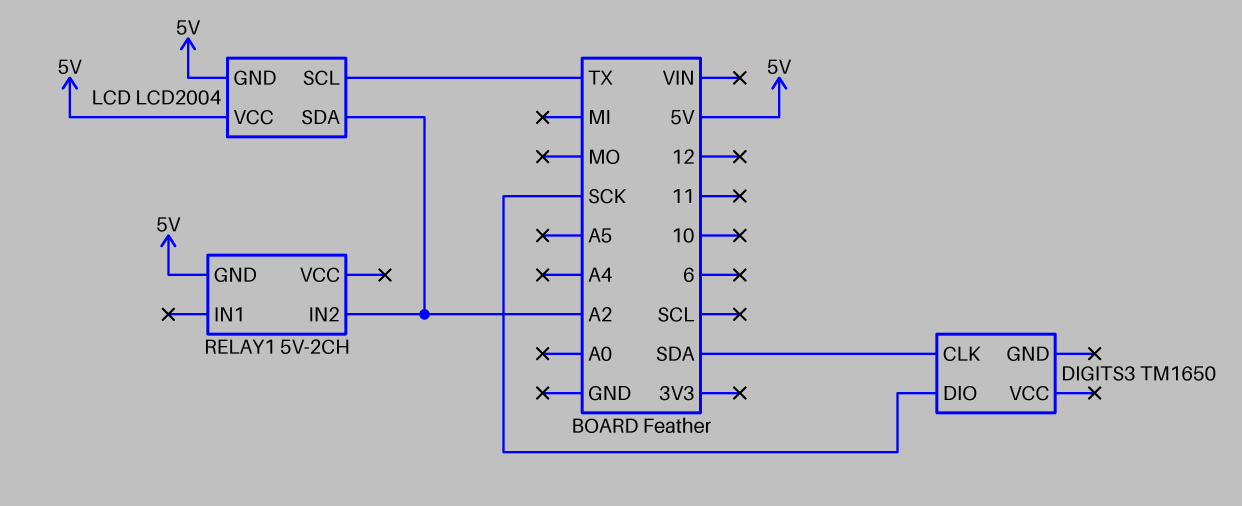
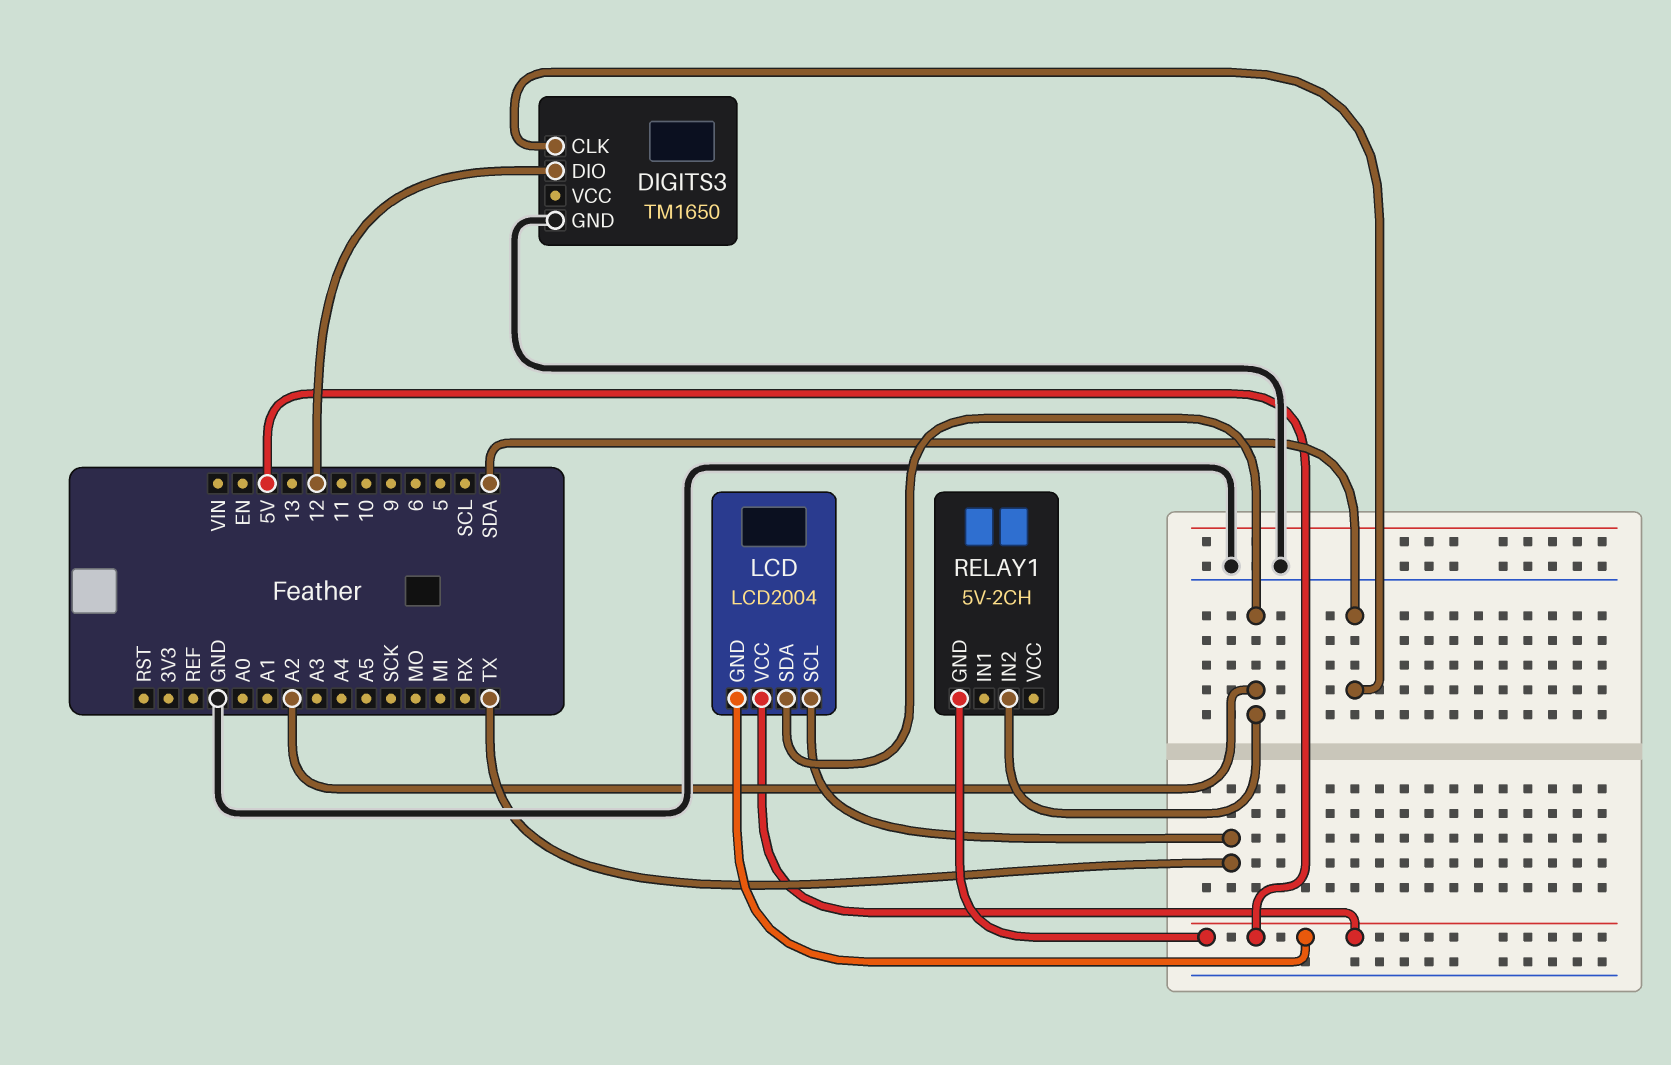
DIGITS3 pin DIO: SCK -> 12
DIGITS3 pin GND: none -> GND

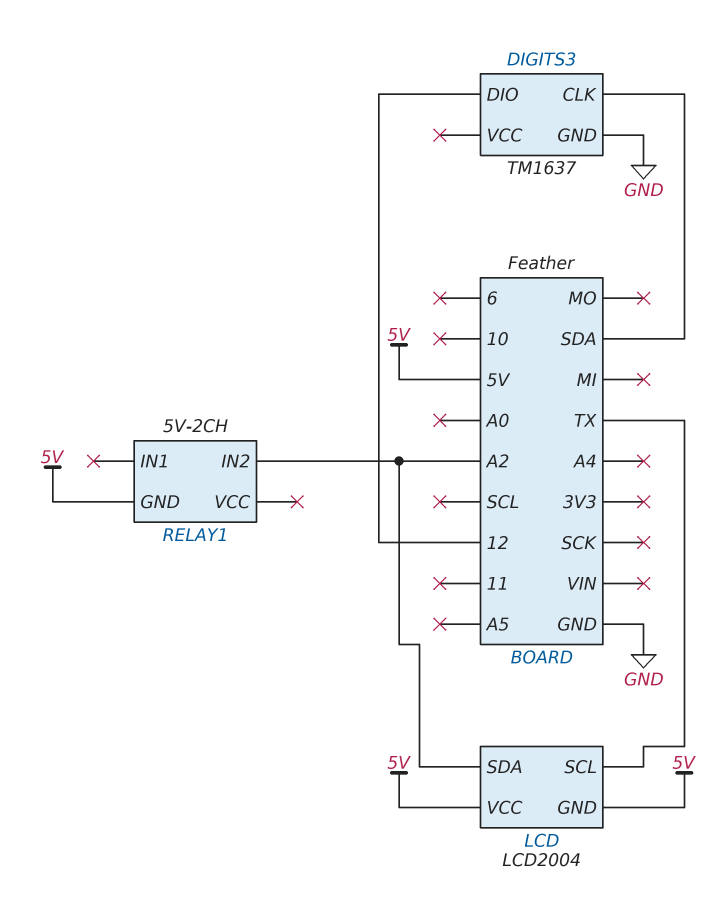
DIGITS3: TM1650 -> TM1637

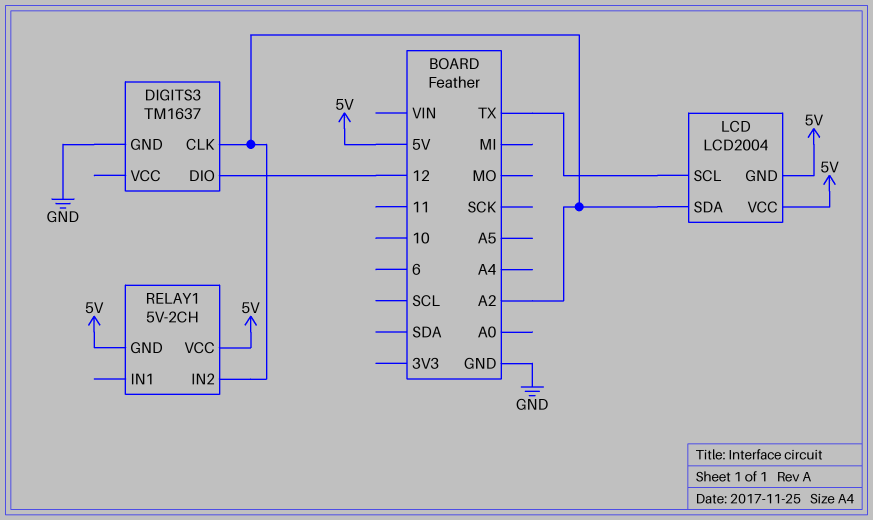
DIGITS3 pin CLK: SDA -> A2
RELAY1 pin VCC: none -> 5V

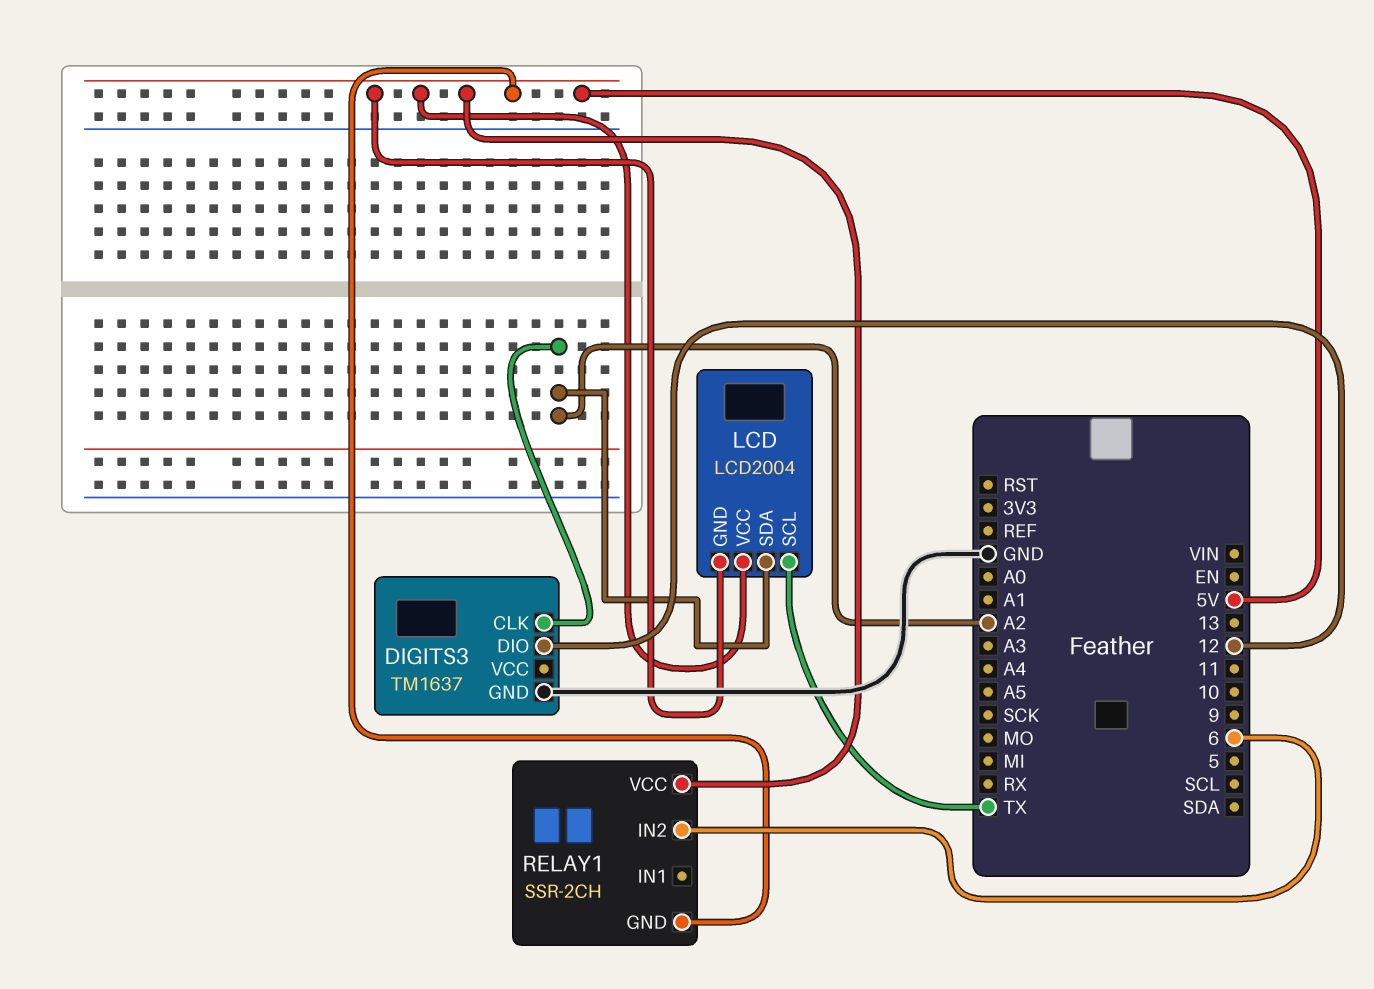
RELAY1: 5V-2CH -> SSR-2CH
RELAY1 pin IN2: A2 -> 6

